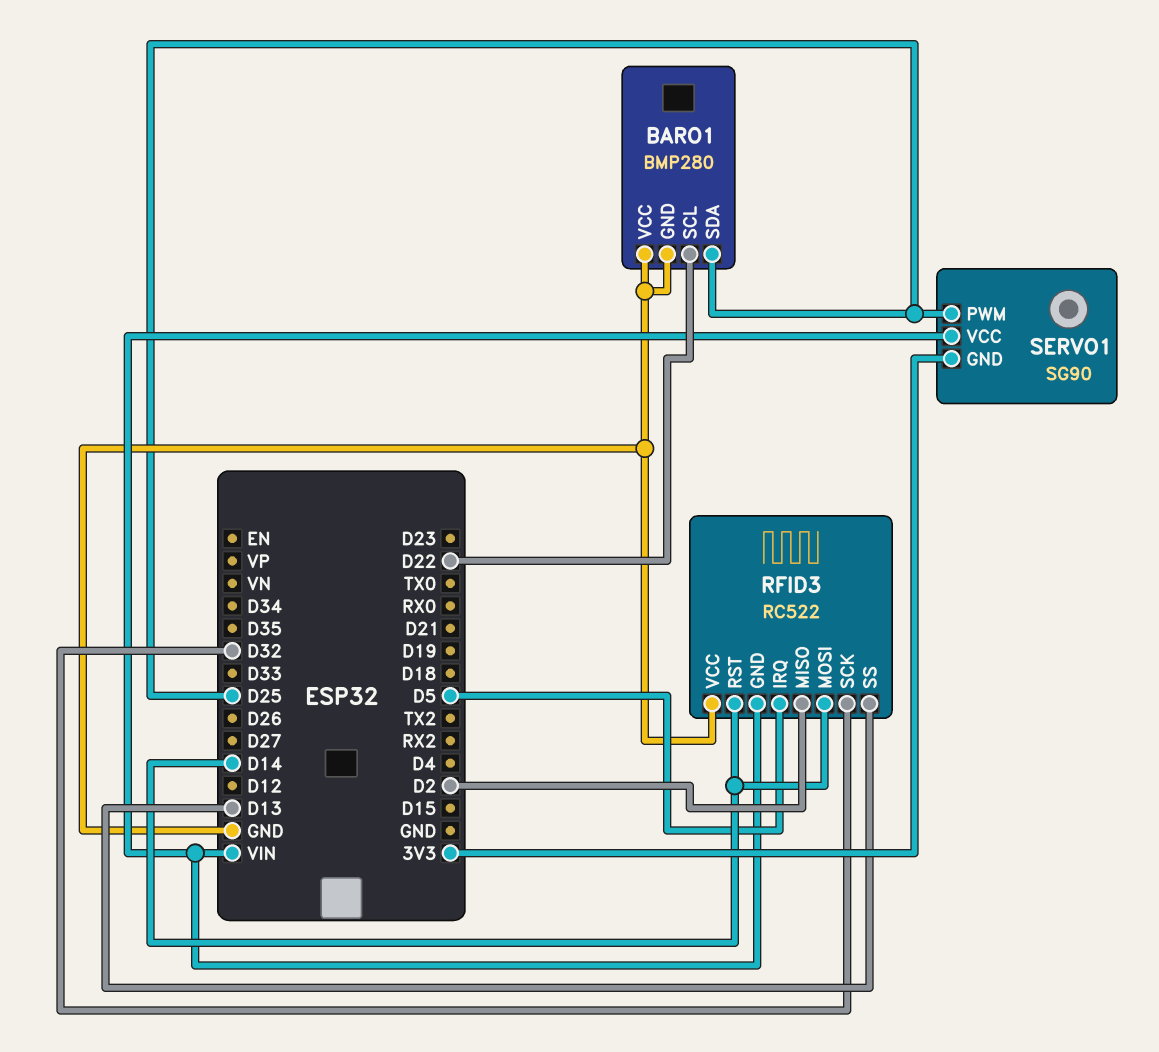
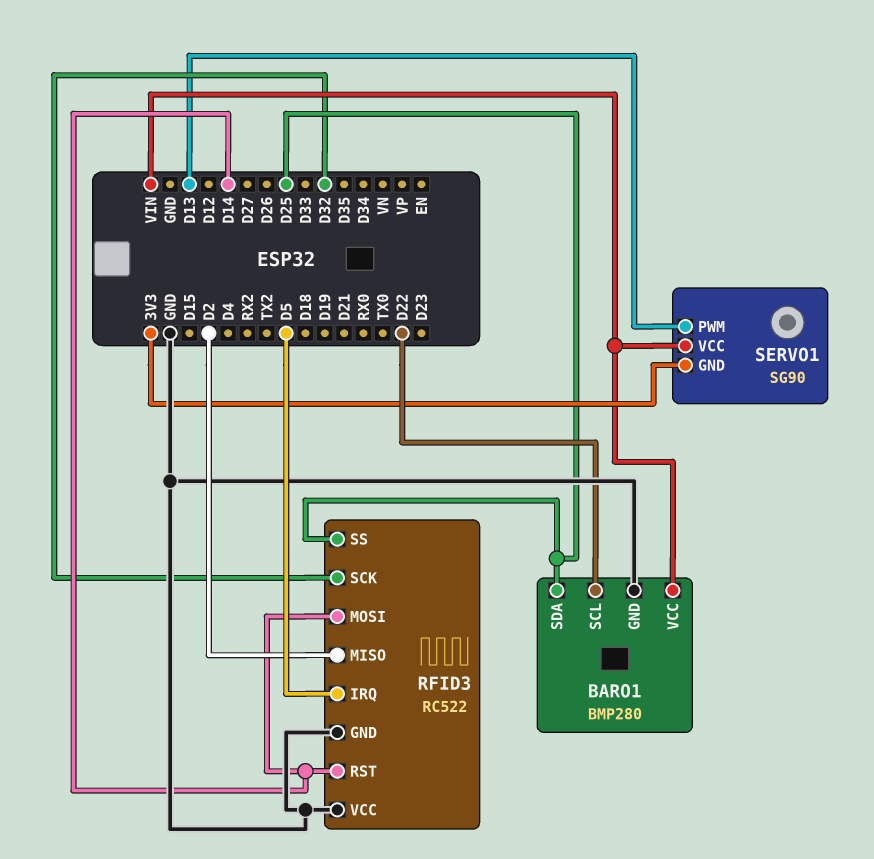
BARO1 pin VCC: GND -> VIN
RFID3 pin GND: VIN -> GND
RFID3 pin SS: D13 -> D25
SERVO1 pin PWM: D25 -> D13

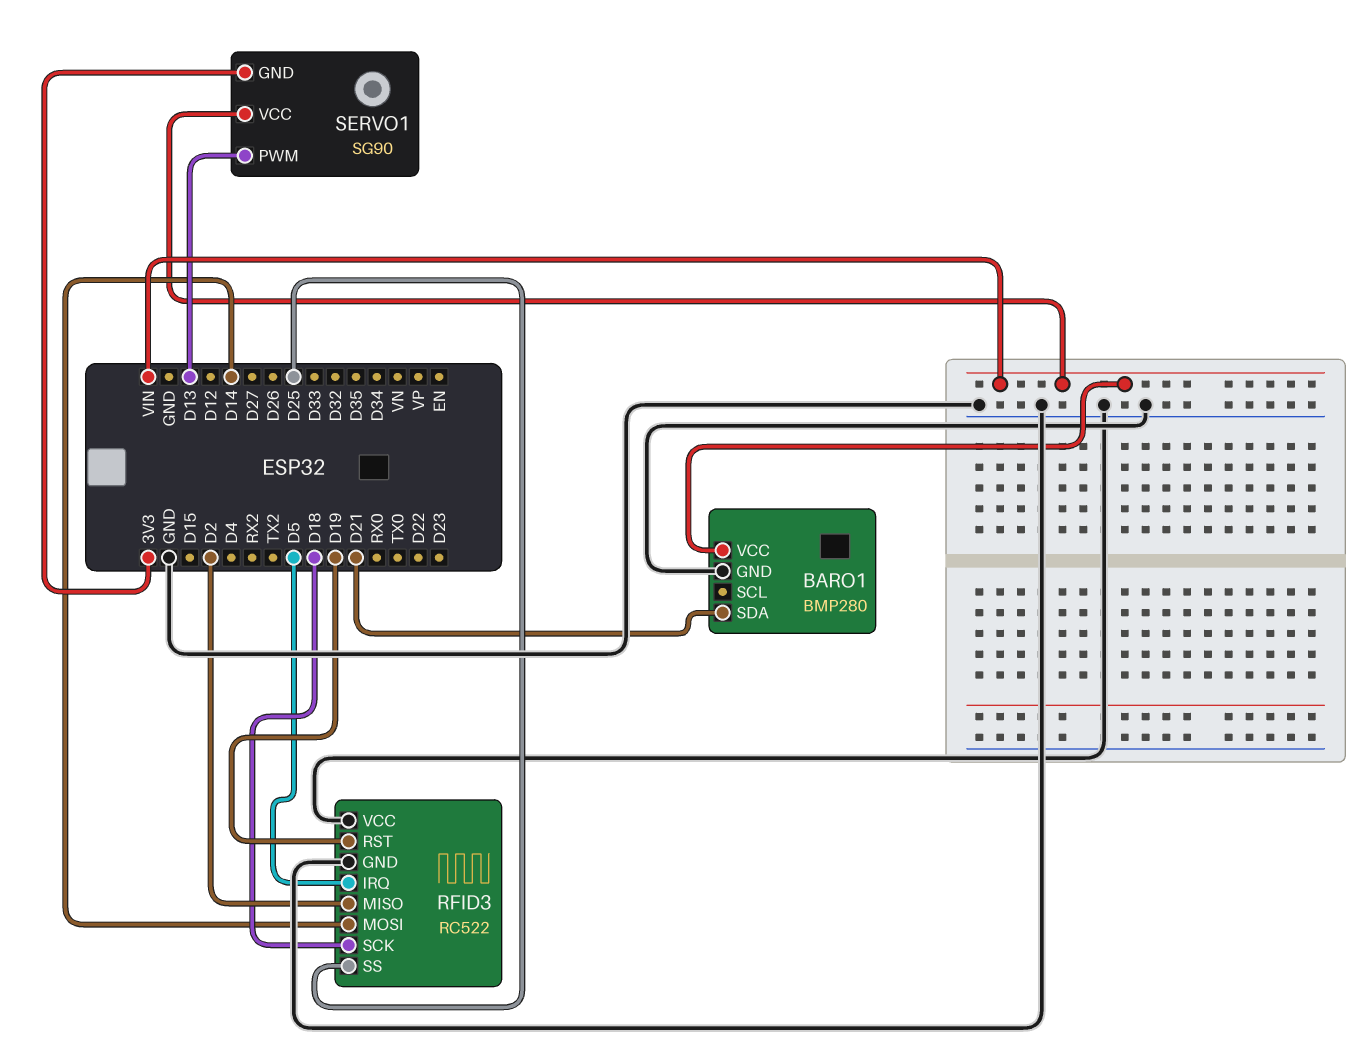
BARO1 pin SCL: D22 -> none
BARO1 pin SDA: D25 -> D21
RFID3 pin RST: D14 -> D19
RFID3 pin SCK: D32 -> D18

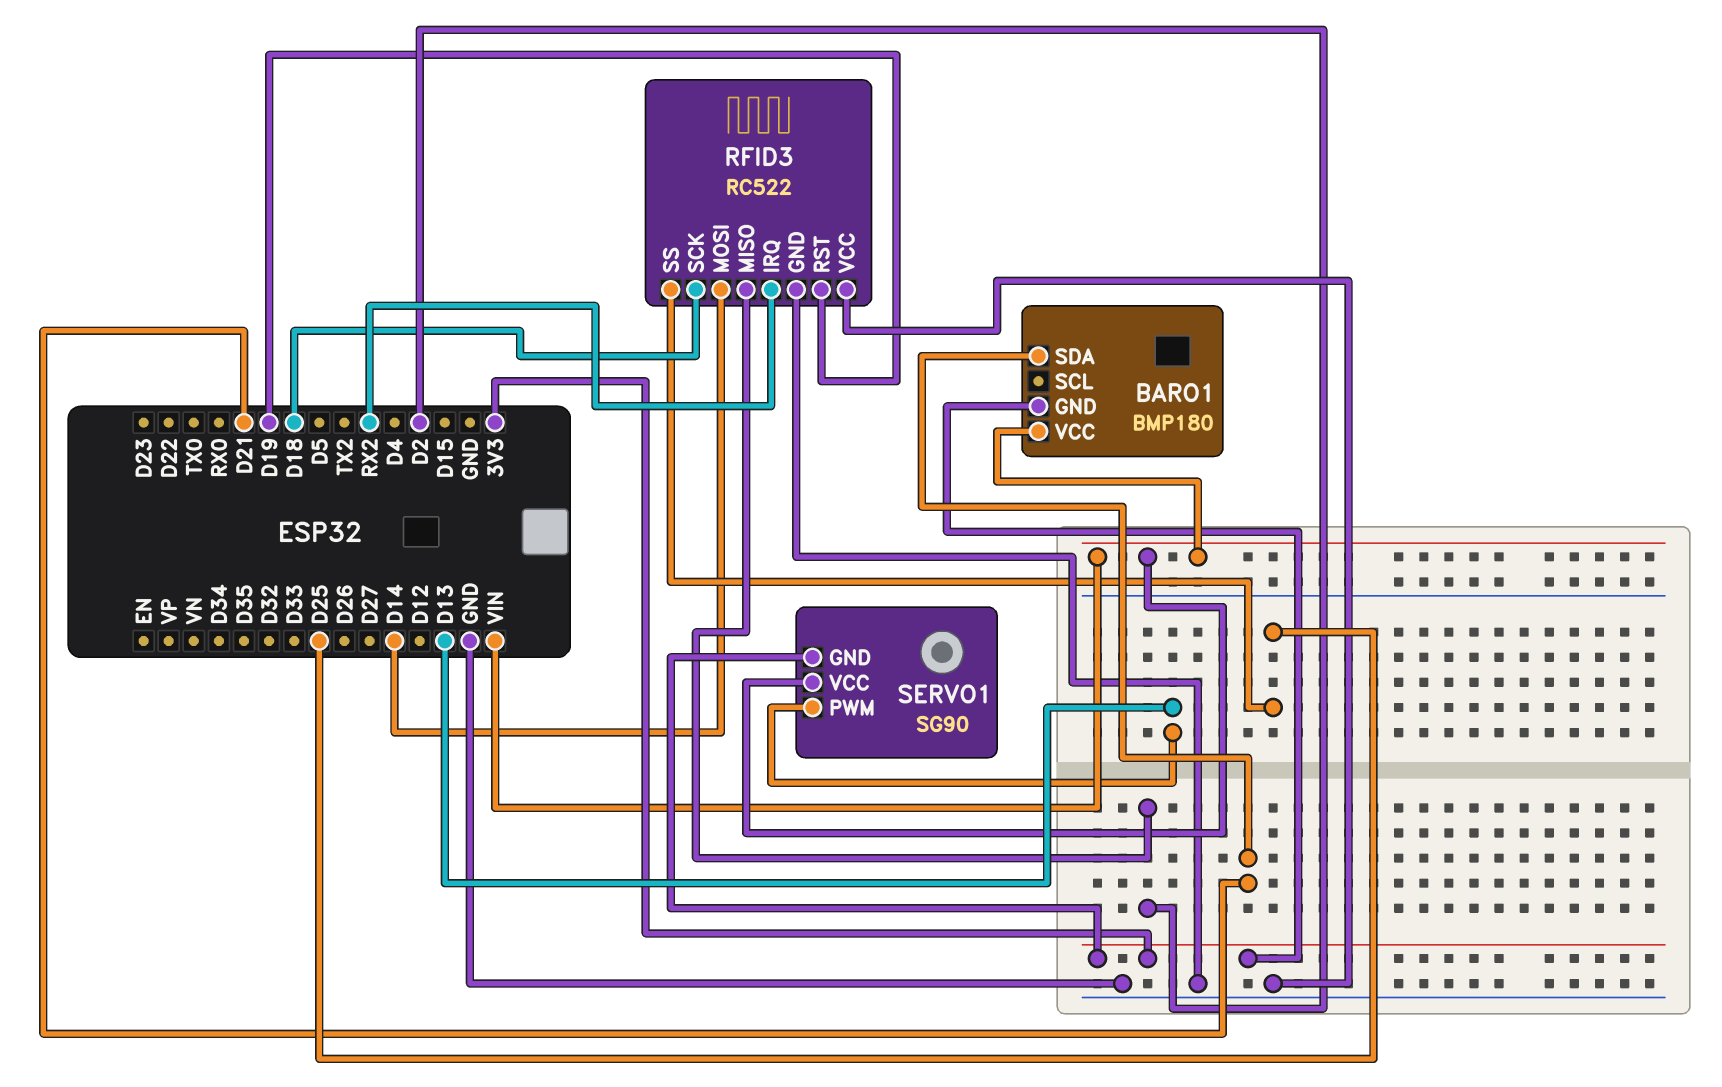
BARO1: BMP280 -> BMP180
BARO1 pin GND: GND -> 3V3
RFID3 pin IRQ: D5 -> RX2

